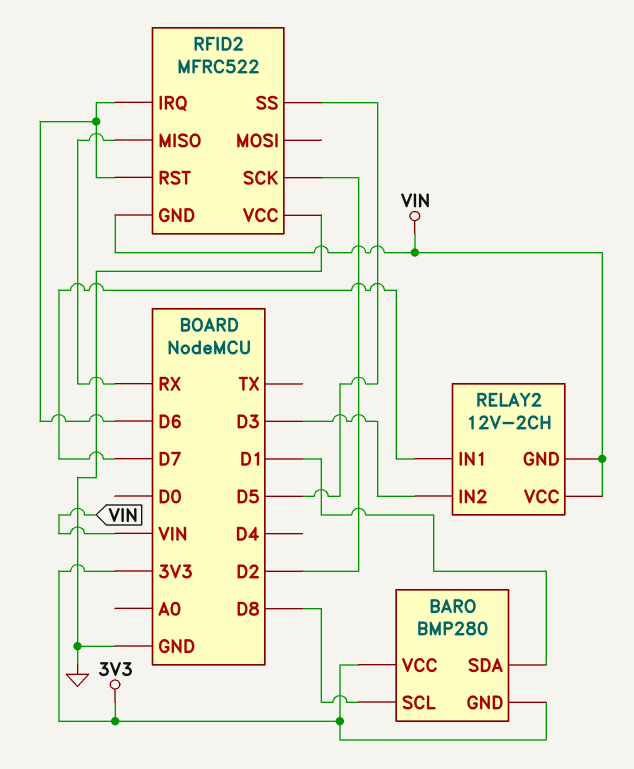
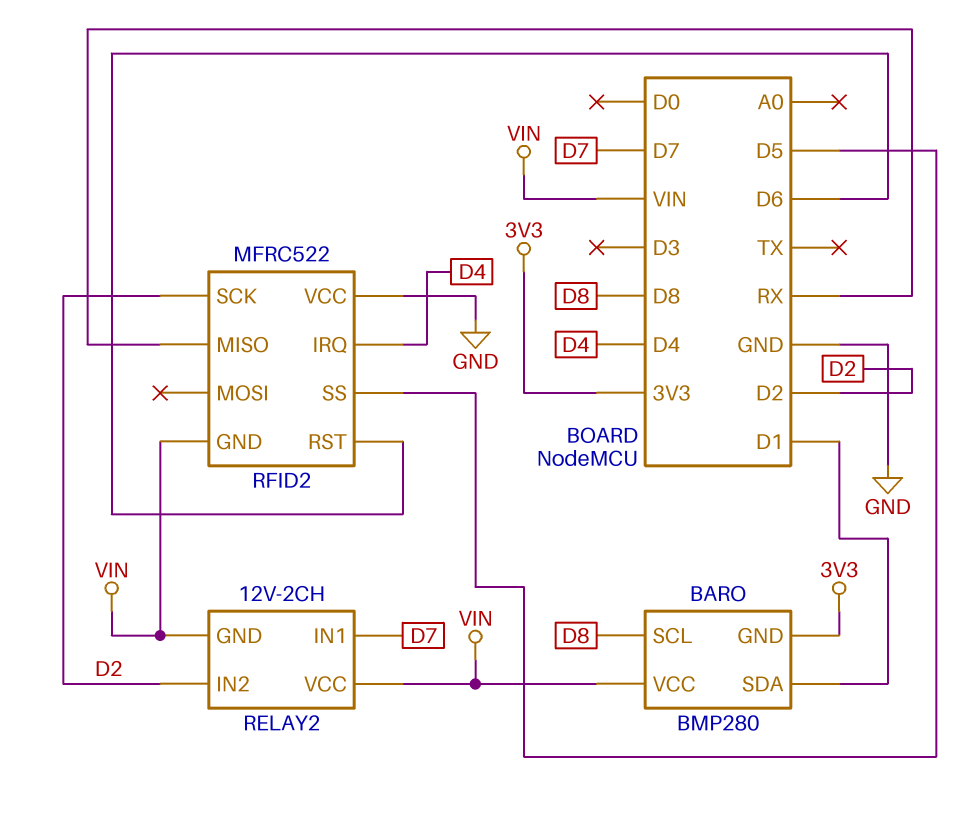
BARO pin VCC: 3V3 -> VIN
RELAY2 pin IN2: D3 -> D2
RFID2 pin IRQ: D6 -> D4

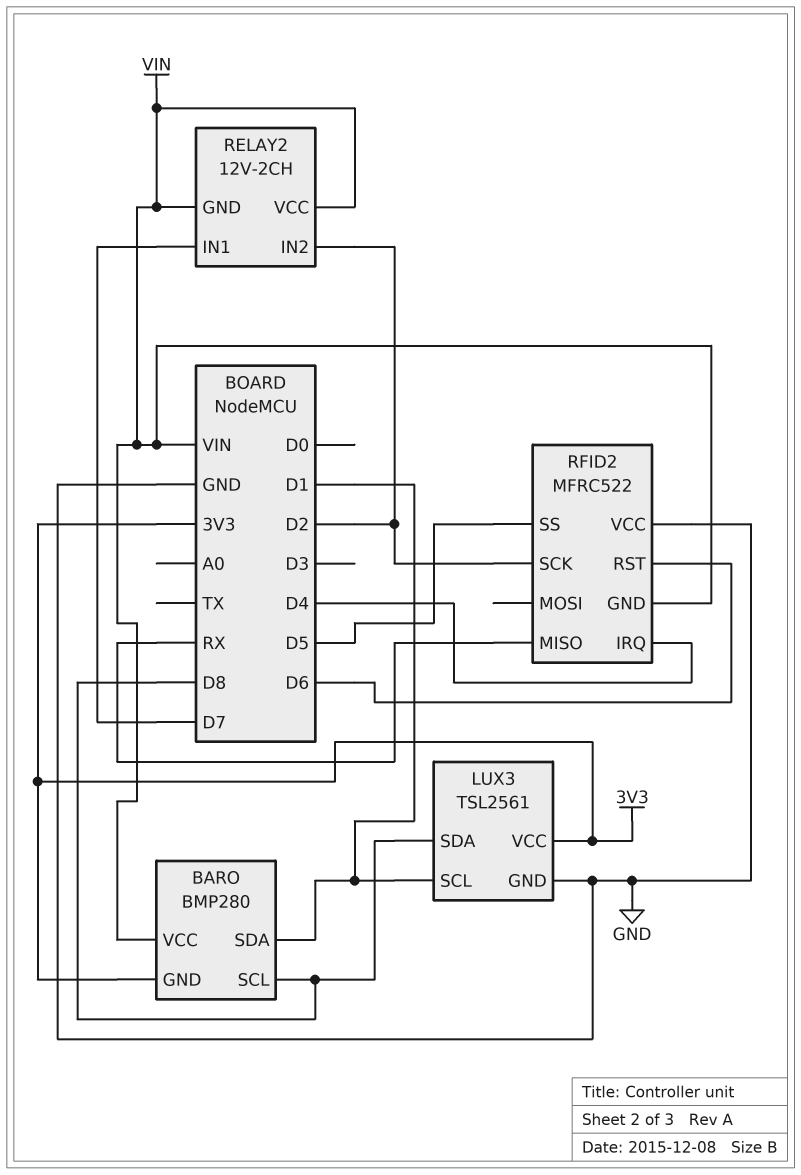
LUX3: none -> TSL2561
LUX3 pin GND: none -> GND
LUX3 pin SCL: none -> D1
LUX3 pin SDA: none -> D8
LUX3 pin VCC: none -> 3V3

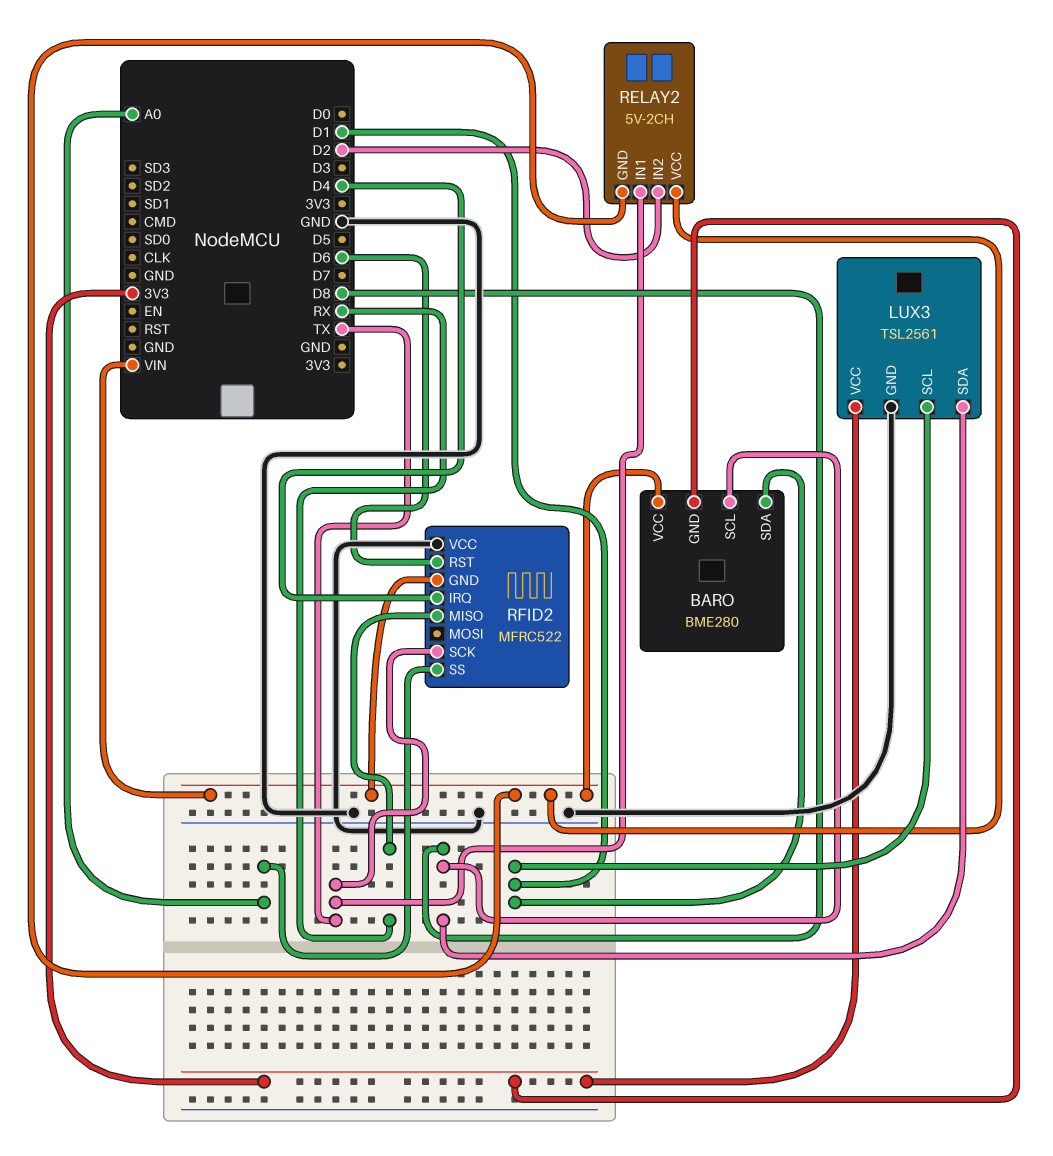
BARO: BMP280 -> BME280
RELAY2: 12V-2CH -> 5V-2CH
RELAY2 pin IN1: D7 -> TX
RFID2 pin SCK: D2 -> TX
RFID2 pin SS: D5 -> A0

